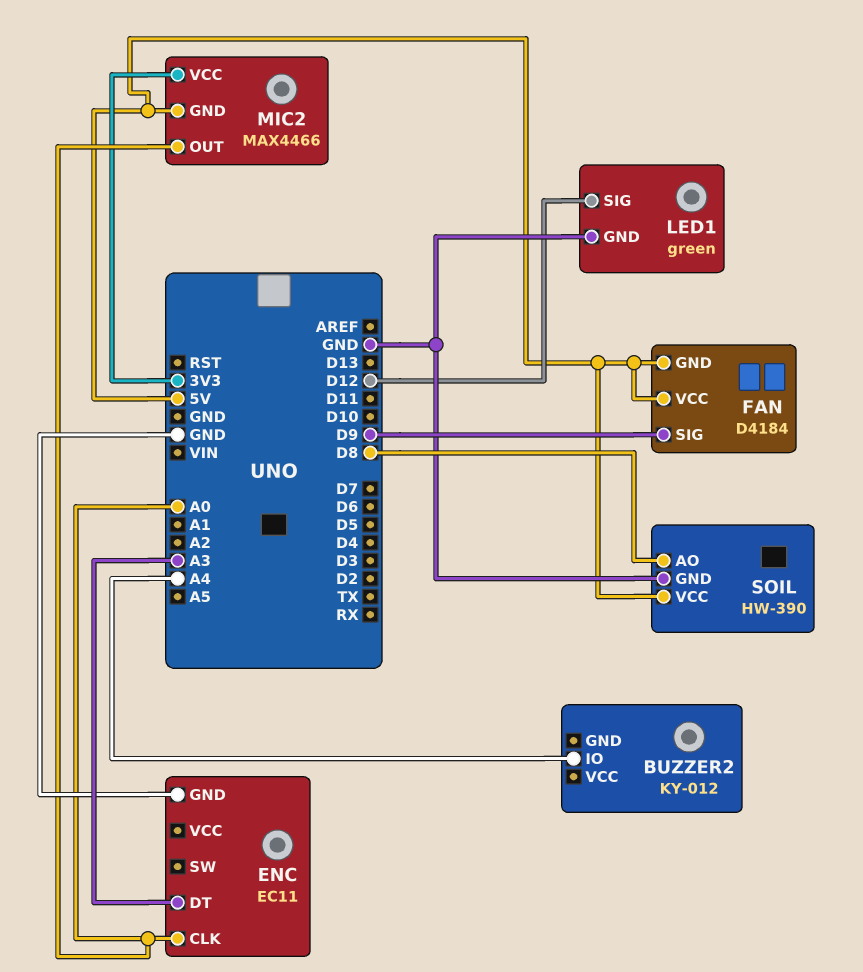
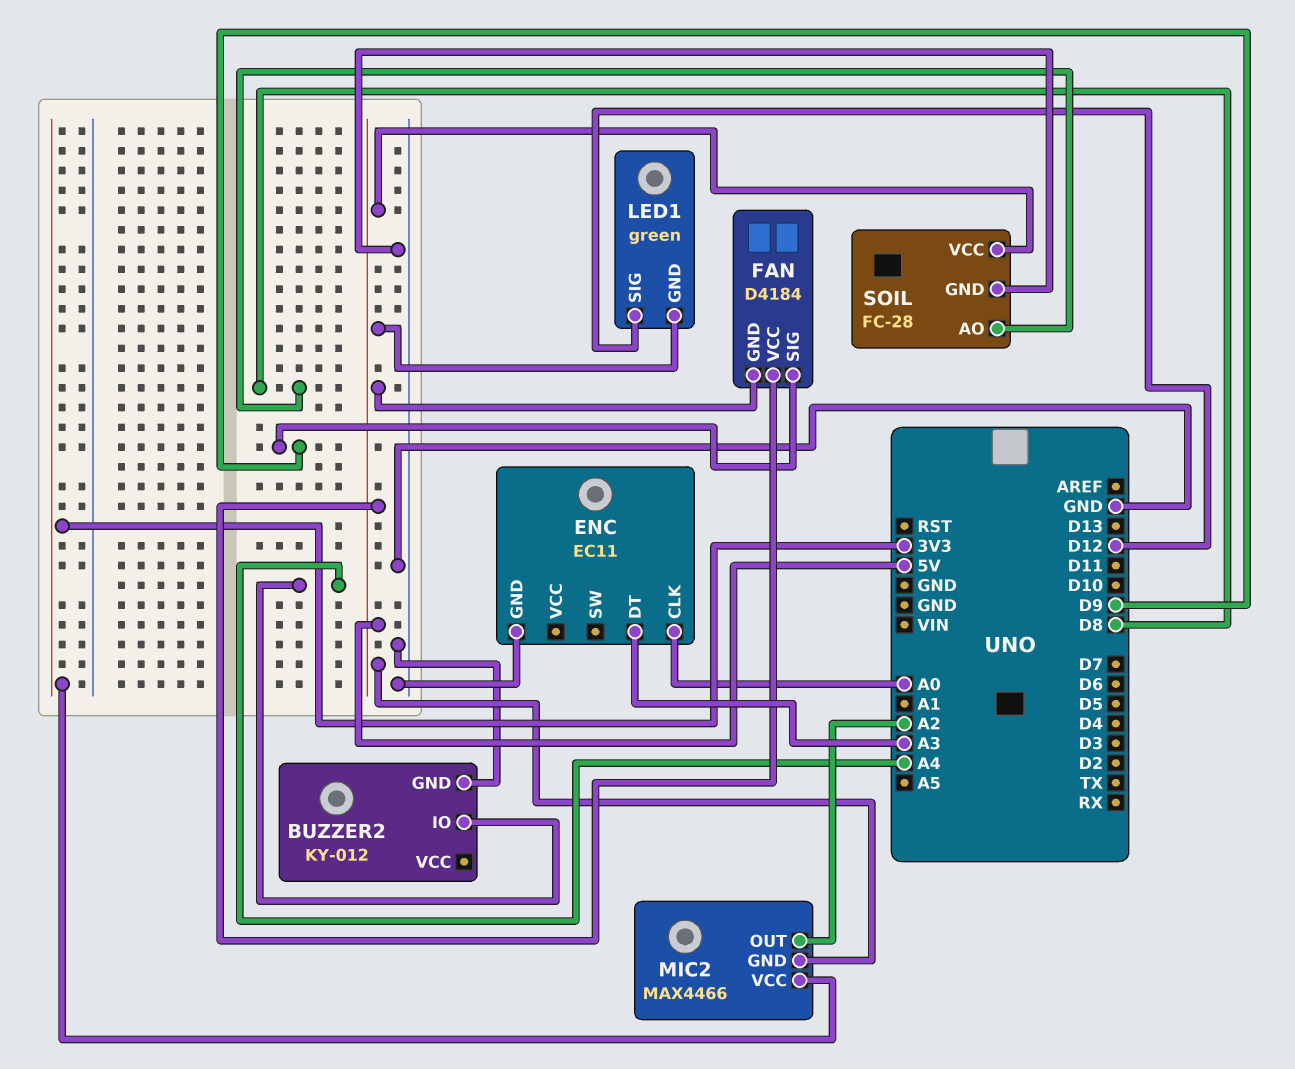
BUZZER2 pin GND: none -> GND
LED1 pin GND: GND -> 5V
MIC2 pin OUT: A0 -> A2
SOIL: HW-390 -> FC-28

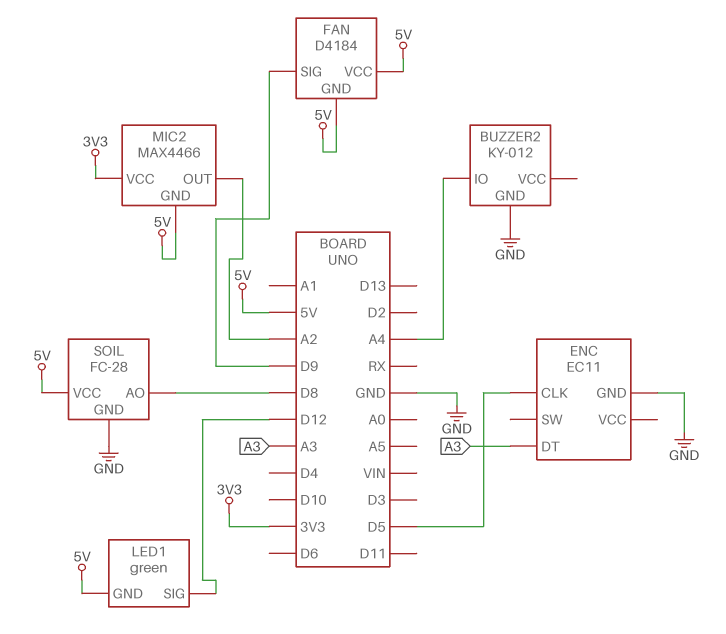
ENC pin CLK: A0 -> D5

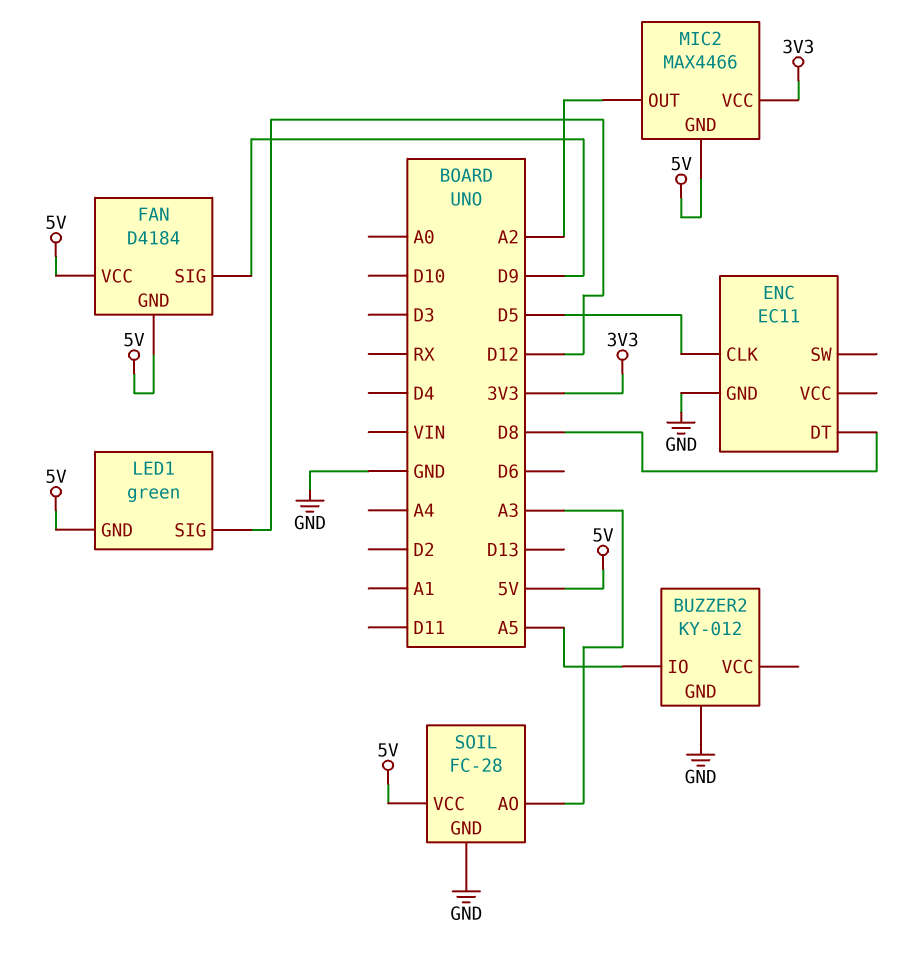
BUZZER2 pin IO: A4 -> A5
ENC pin DT: A3 -> D8
SOIL pin AO: D8 -> A3

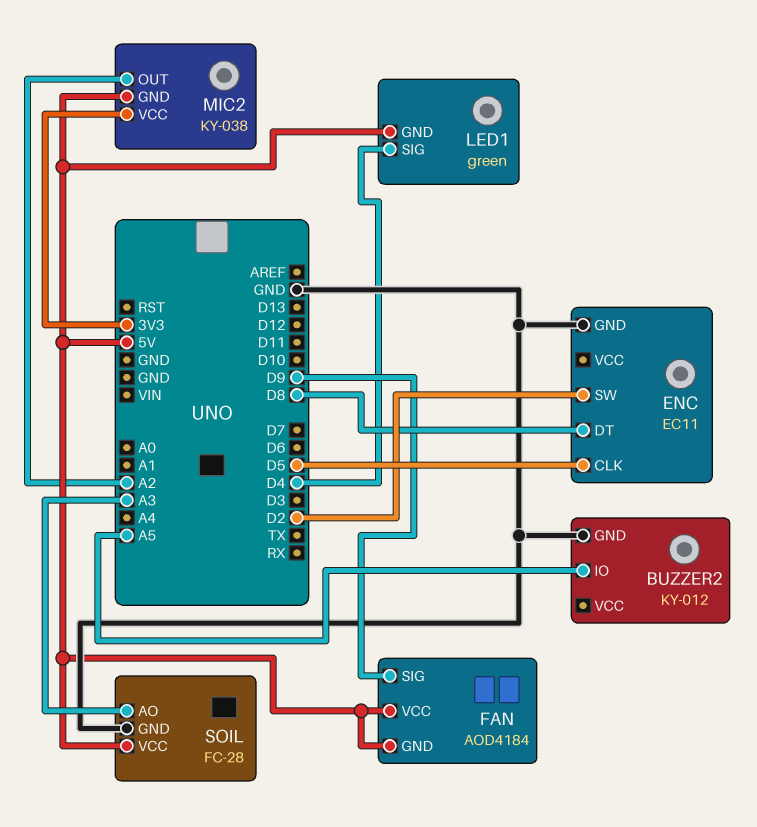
ENC pin SW: none -> D2
FAN: D4184 -> AOD4184
LED1 pin SIG: D12 -> D4
MIC2: MAX4466 -> KY-038

